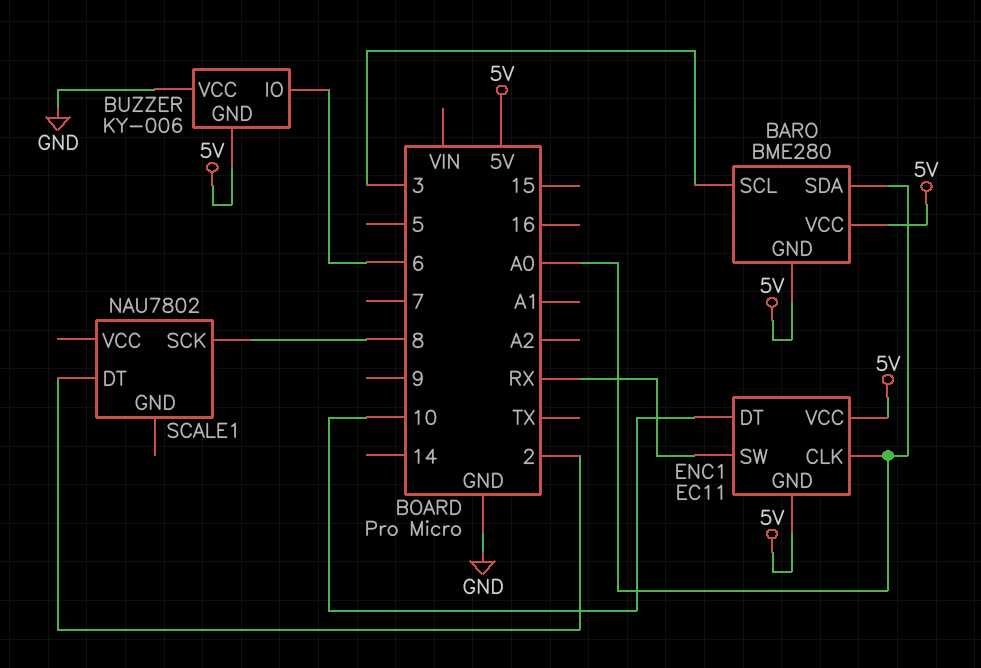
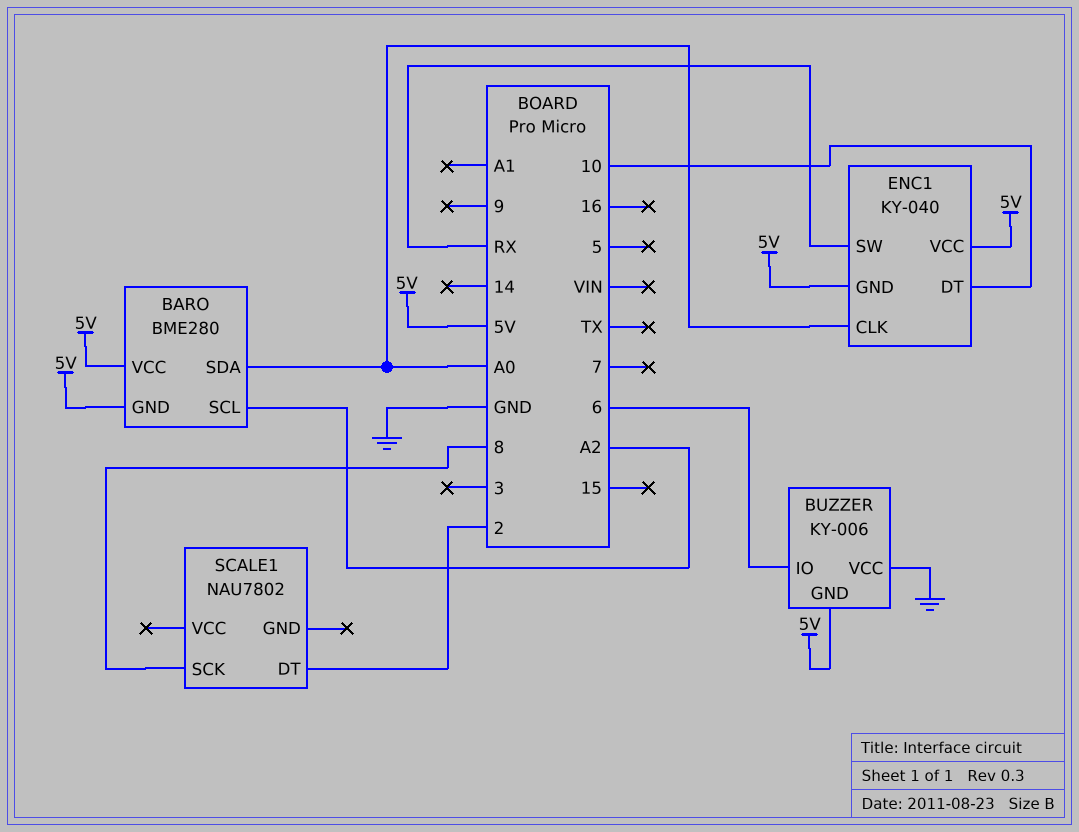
BARO pin SCL: 3 -> A2
ENC1: EC11 -> KY-040

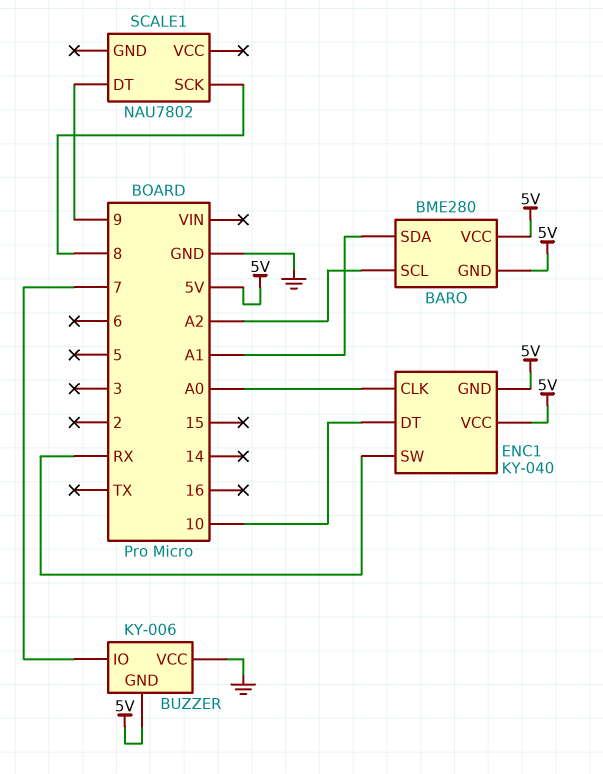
BARO pin SDA: A0 -> A1
BUZZER pin IO: 6 -> 7
SCALE1 pin DT: 2 -> 9

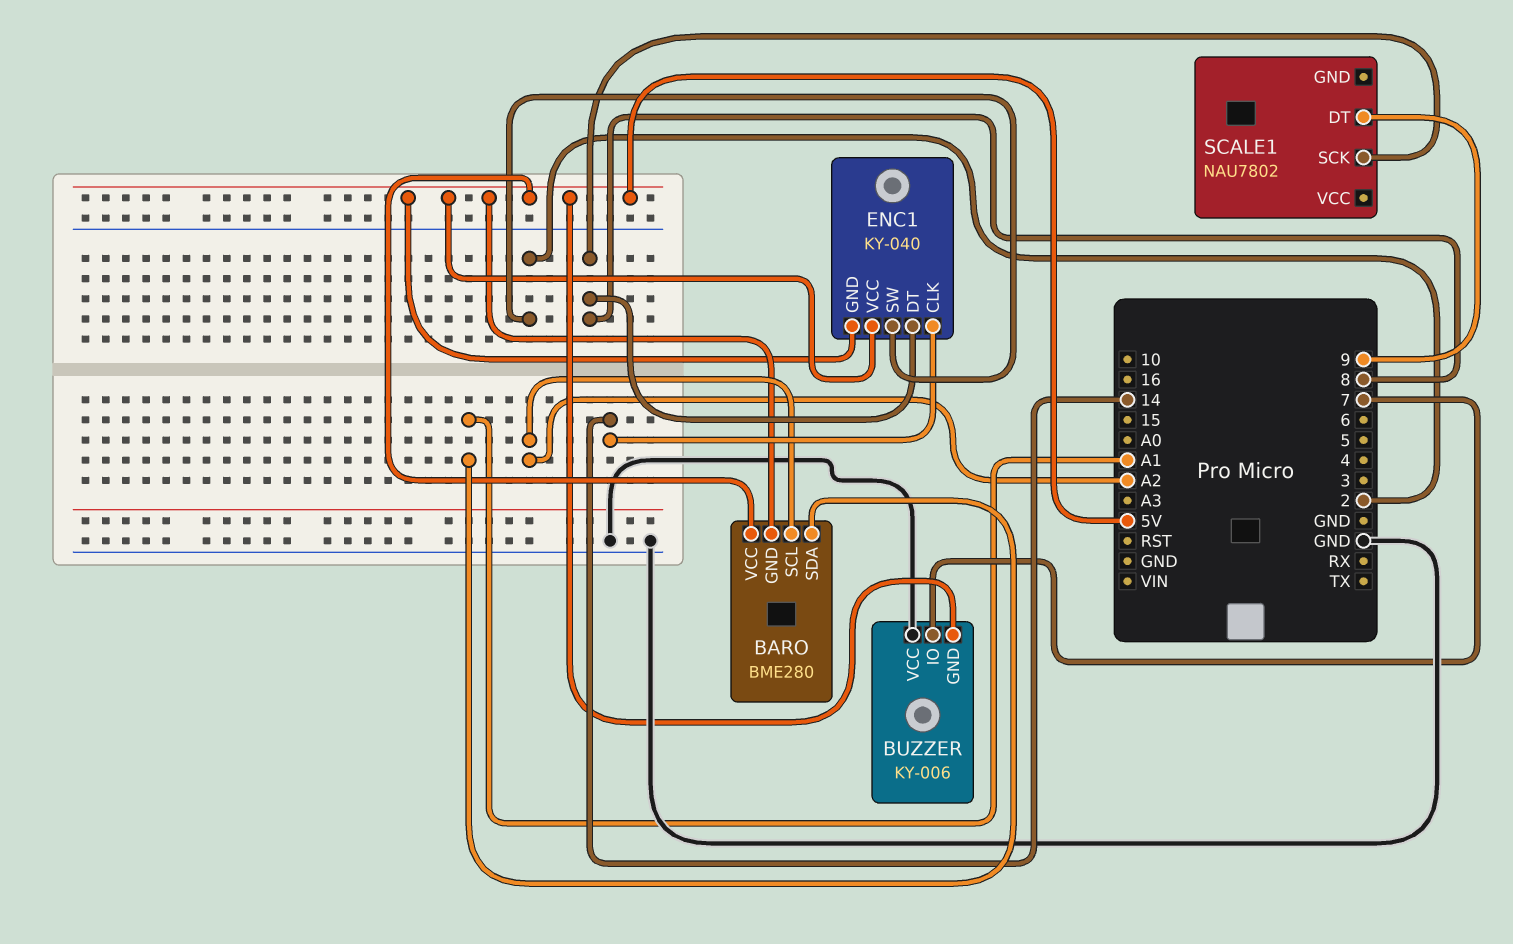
ENC1 pin CLK: A0 -> 14
ENC1 pin DT: 10 -> 8
ENC1 pin SW: RX -> 2

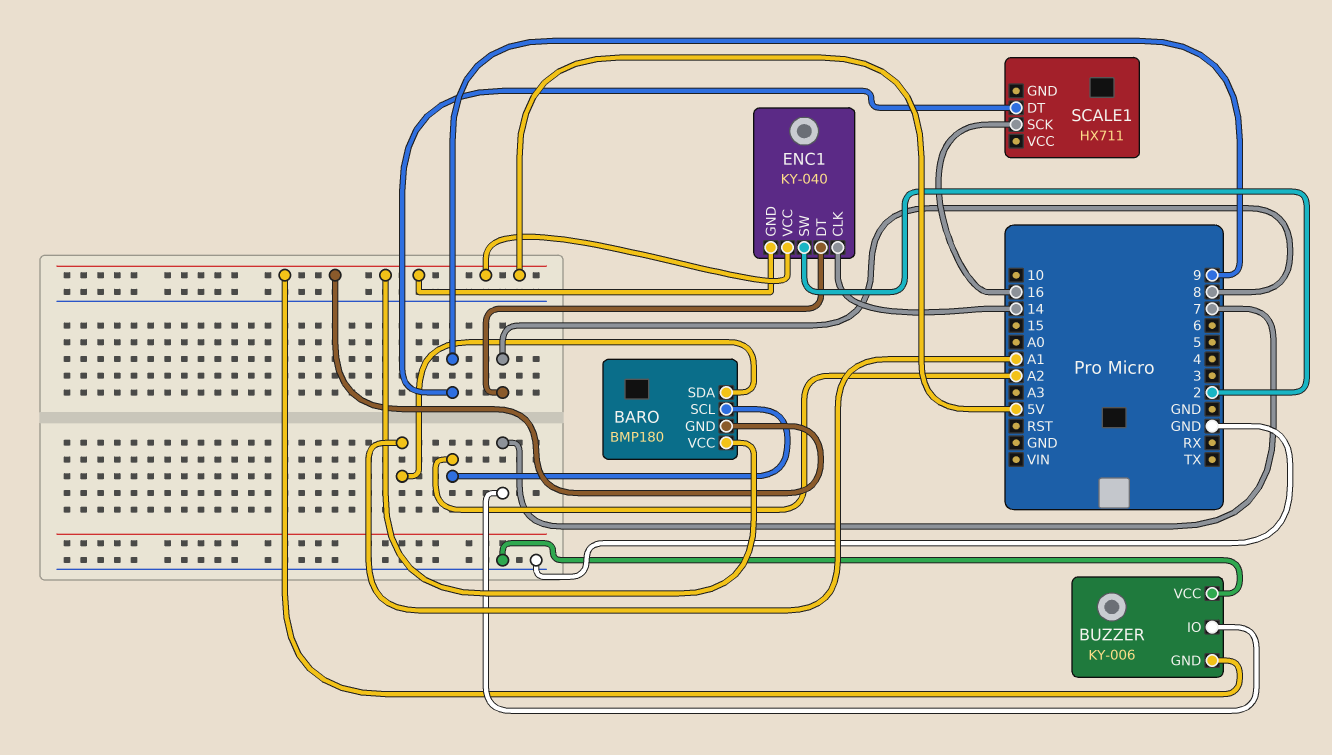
BARO: BME280 -> BMP180
SCALE1: NAU7802 -> HX711
SCALE1 pin SCK: 8 -> 16

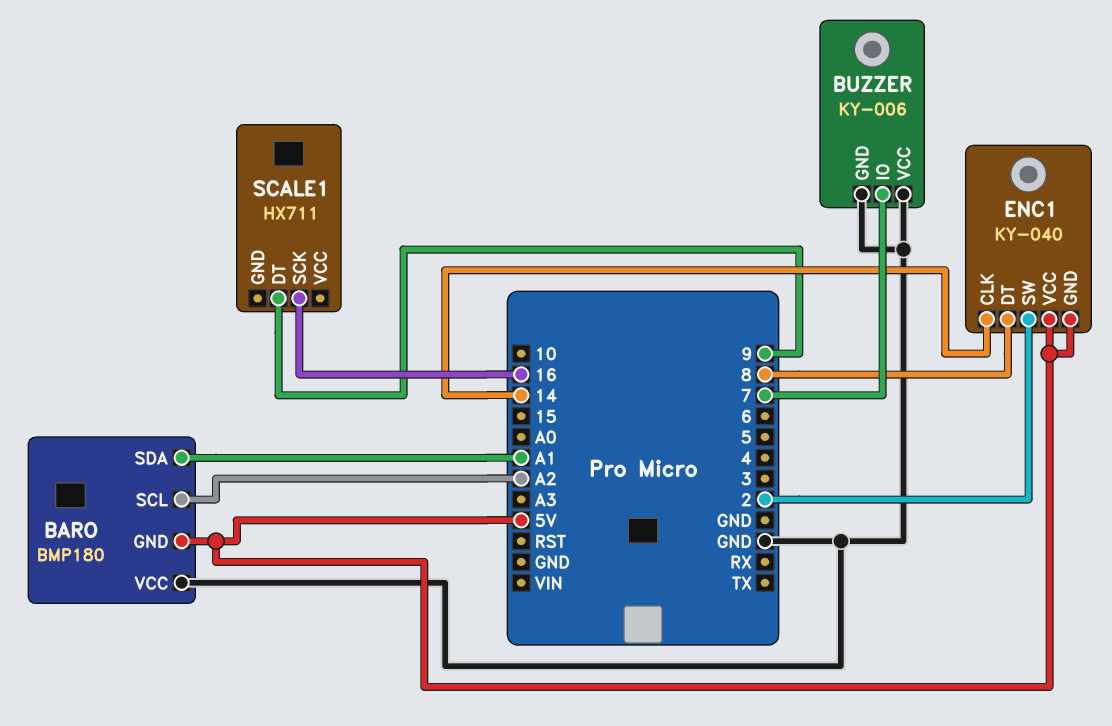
BARO pin VCC: 5V -> GND
BUZZER pin GND: 5V -> GND

